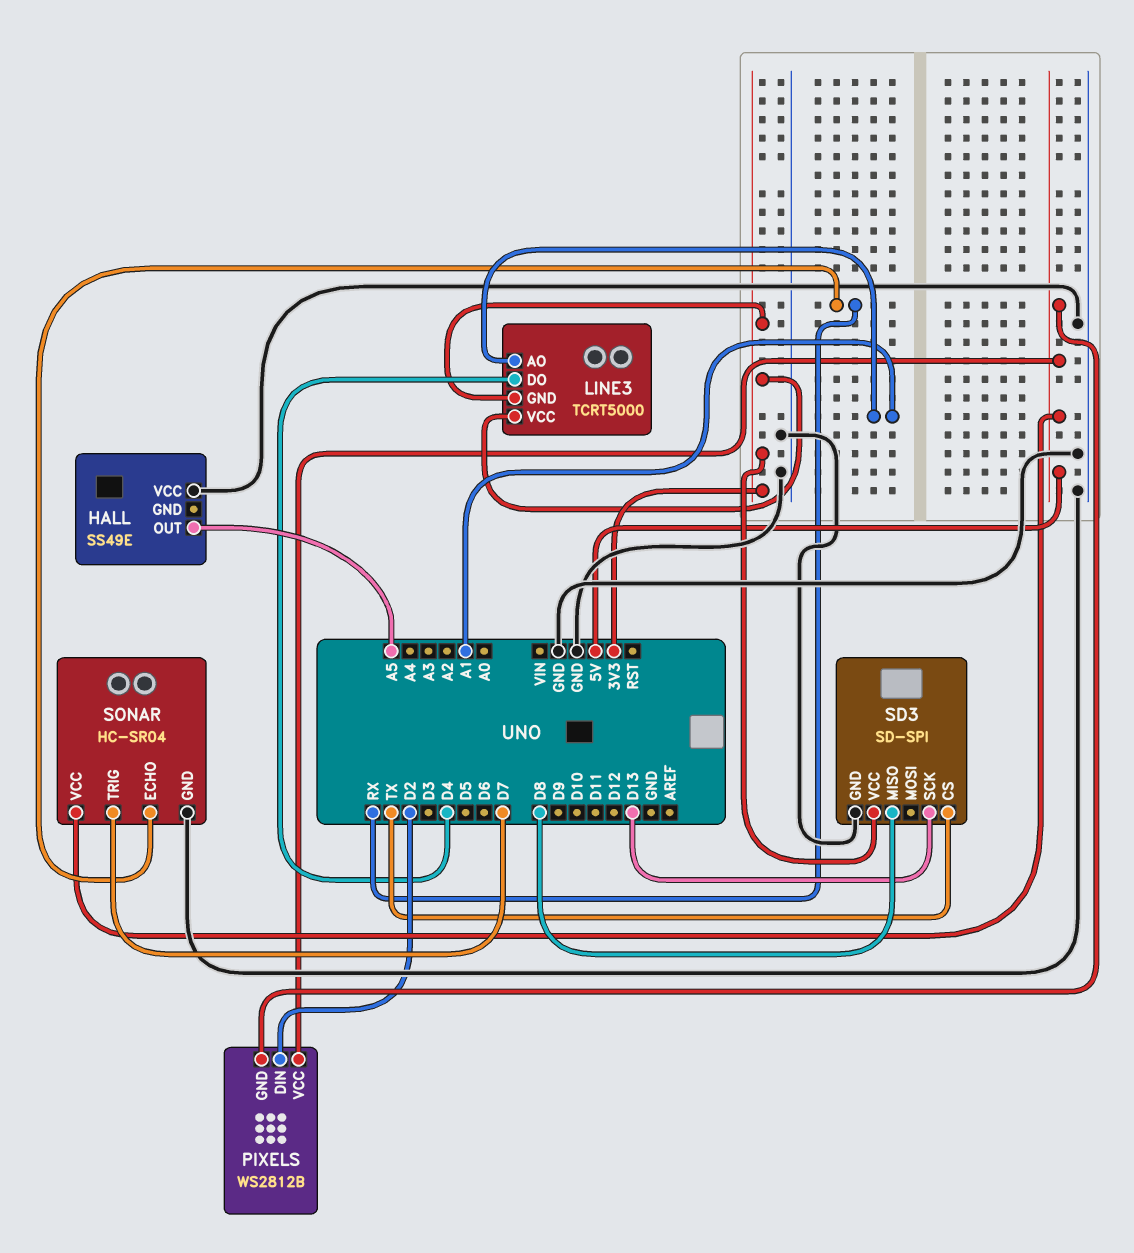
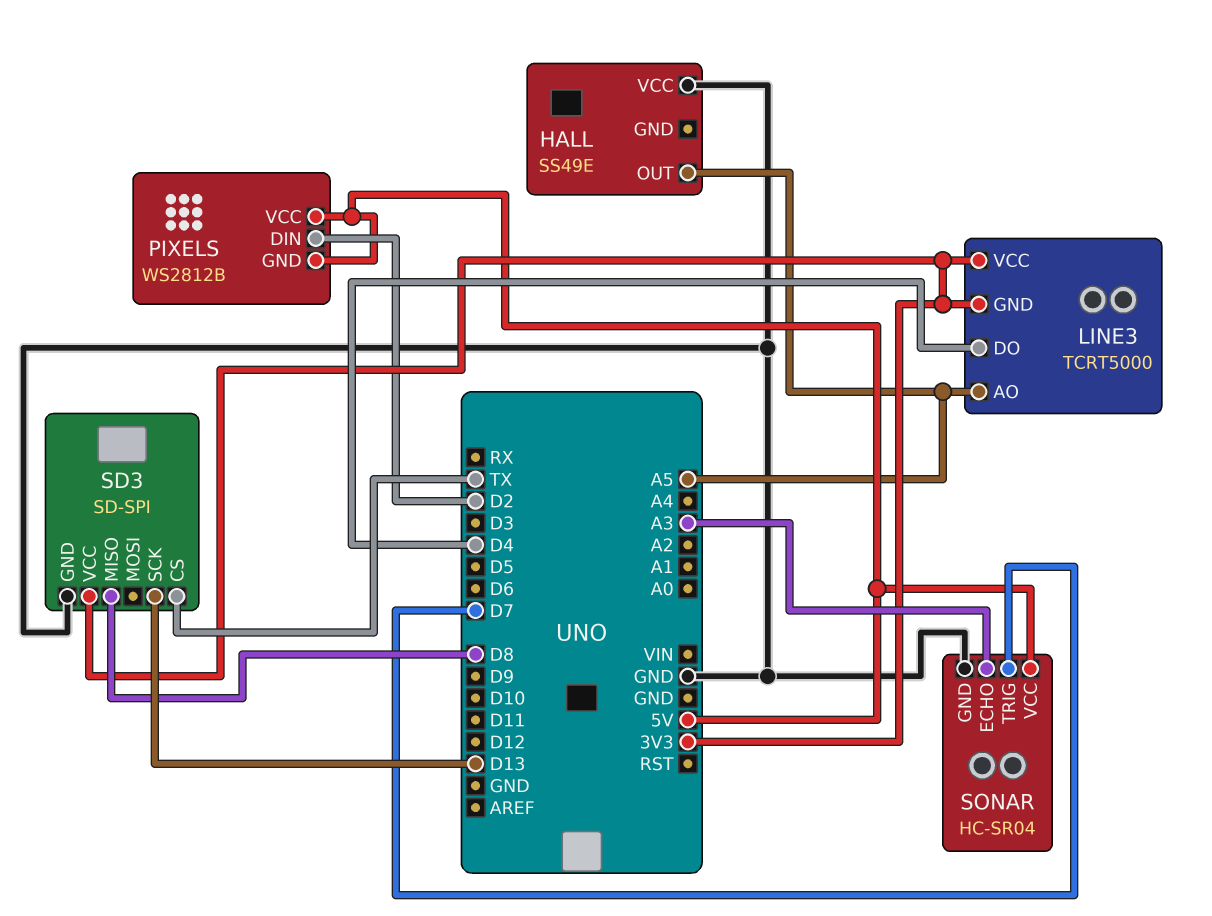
LINE3 pin AO: A1 -> A5
SONAR pin ECHO: RX -> A3

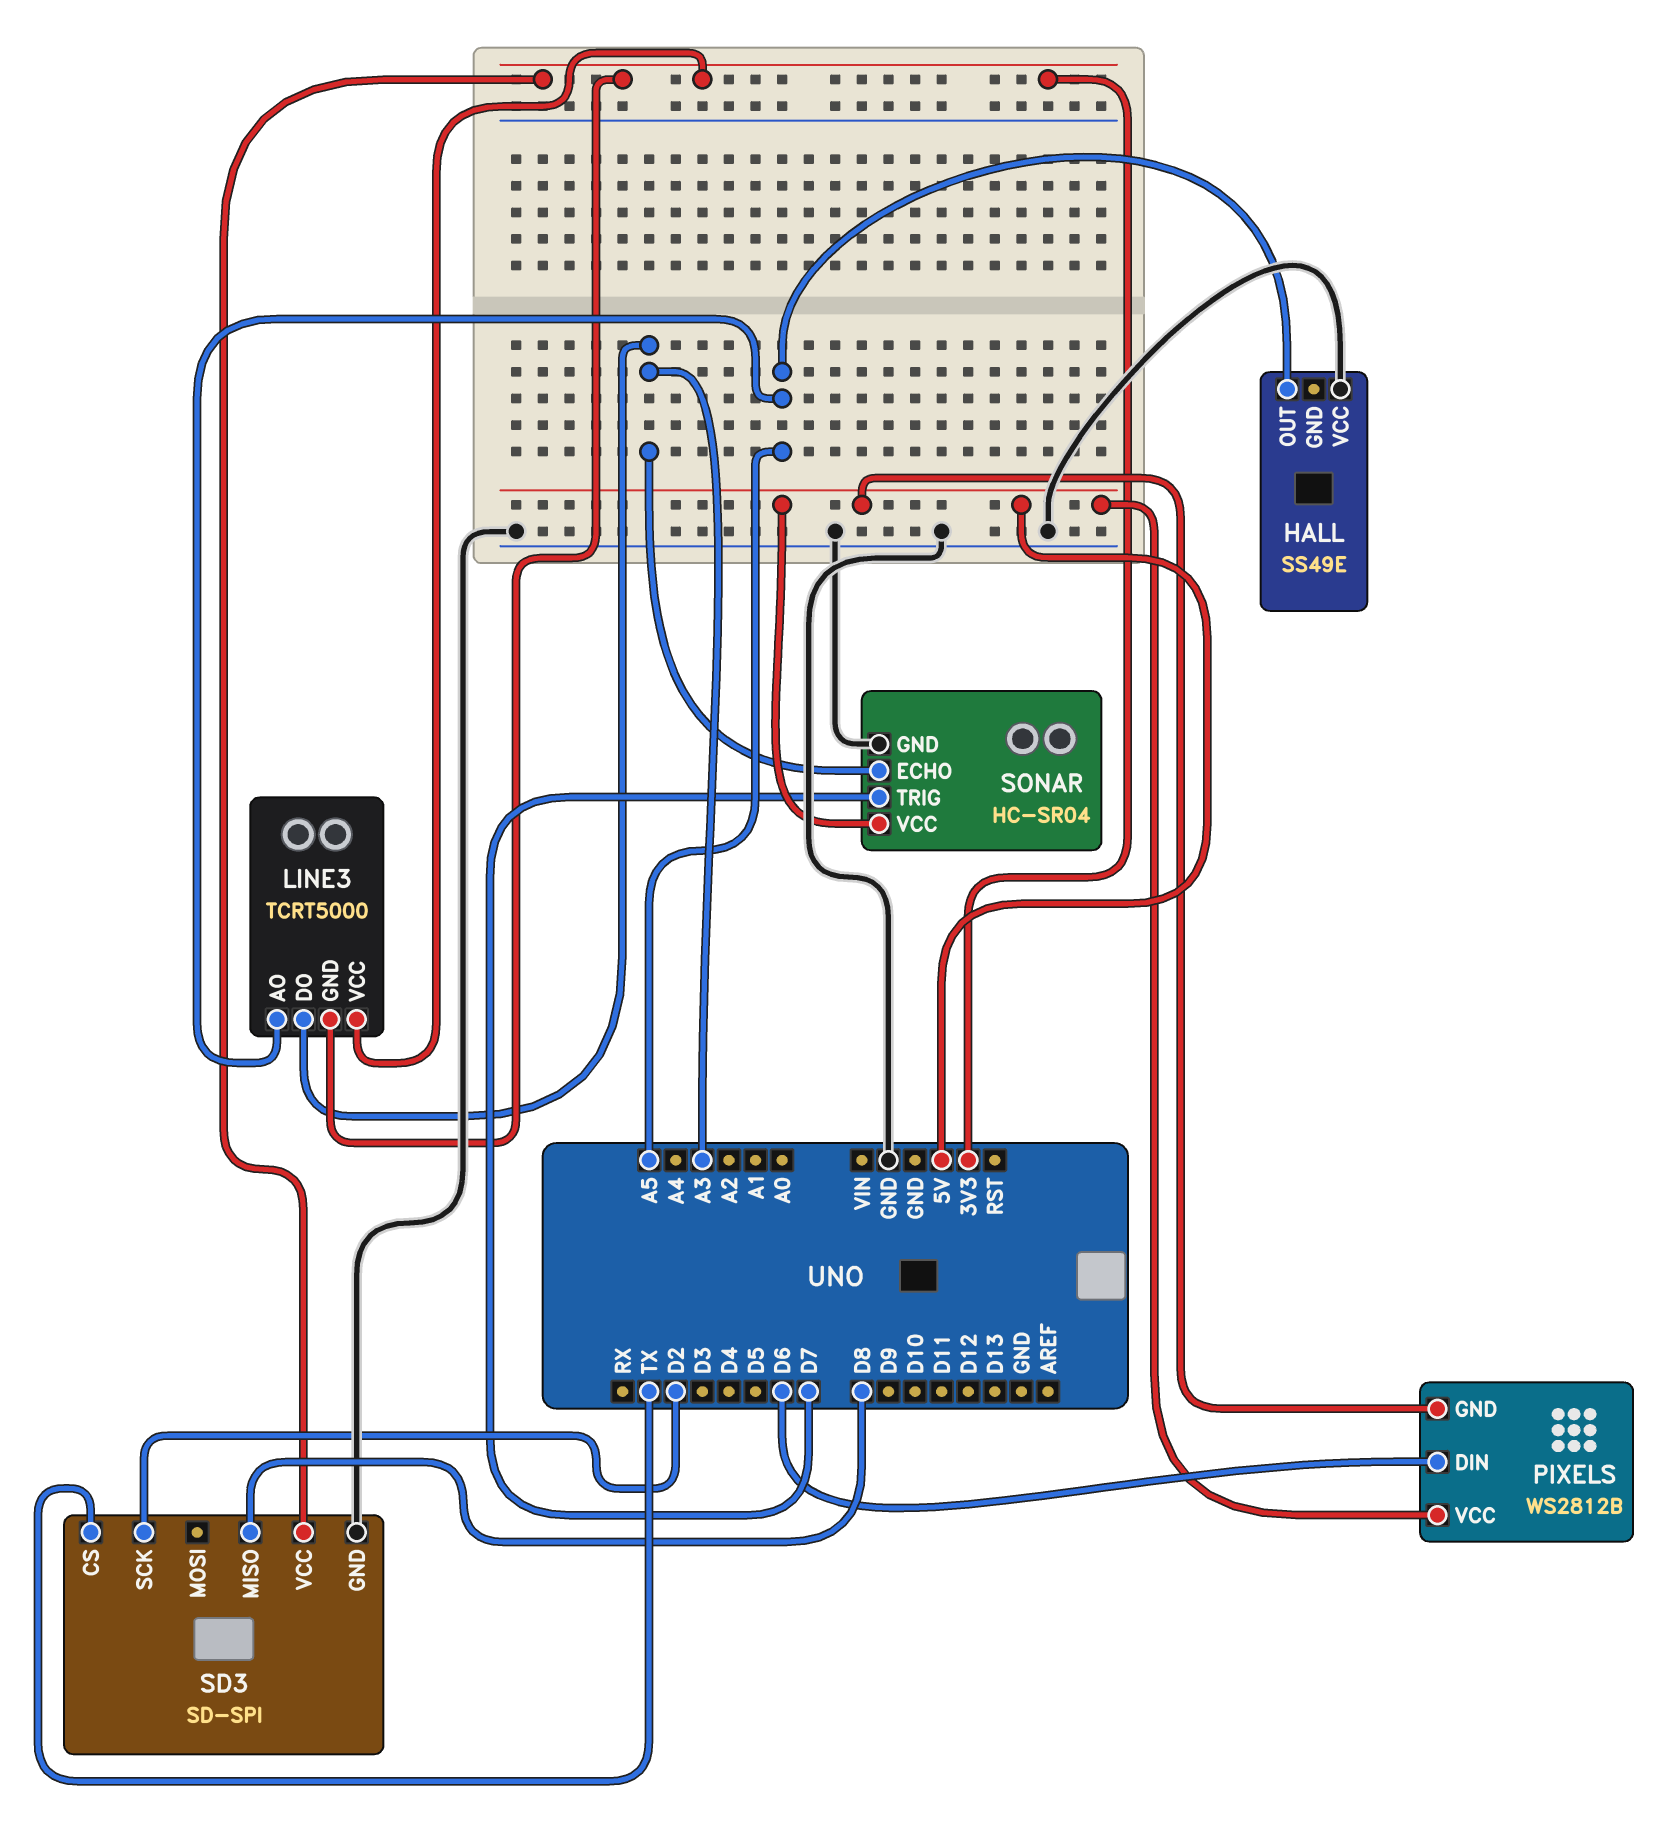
LINE3 pin DO: D4 -> A3
PIXELS pin DIN: D2 -> D6
SD3 pin SCK: D13 -> D2

